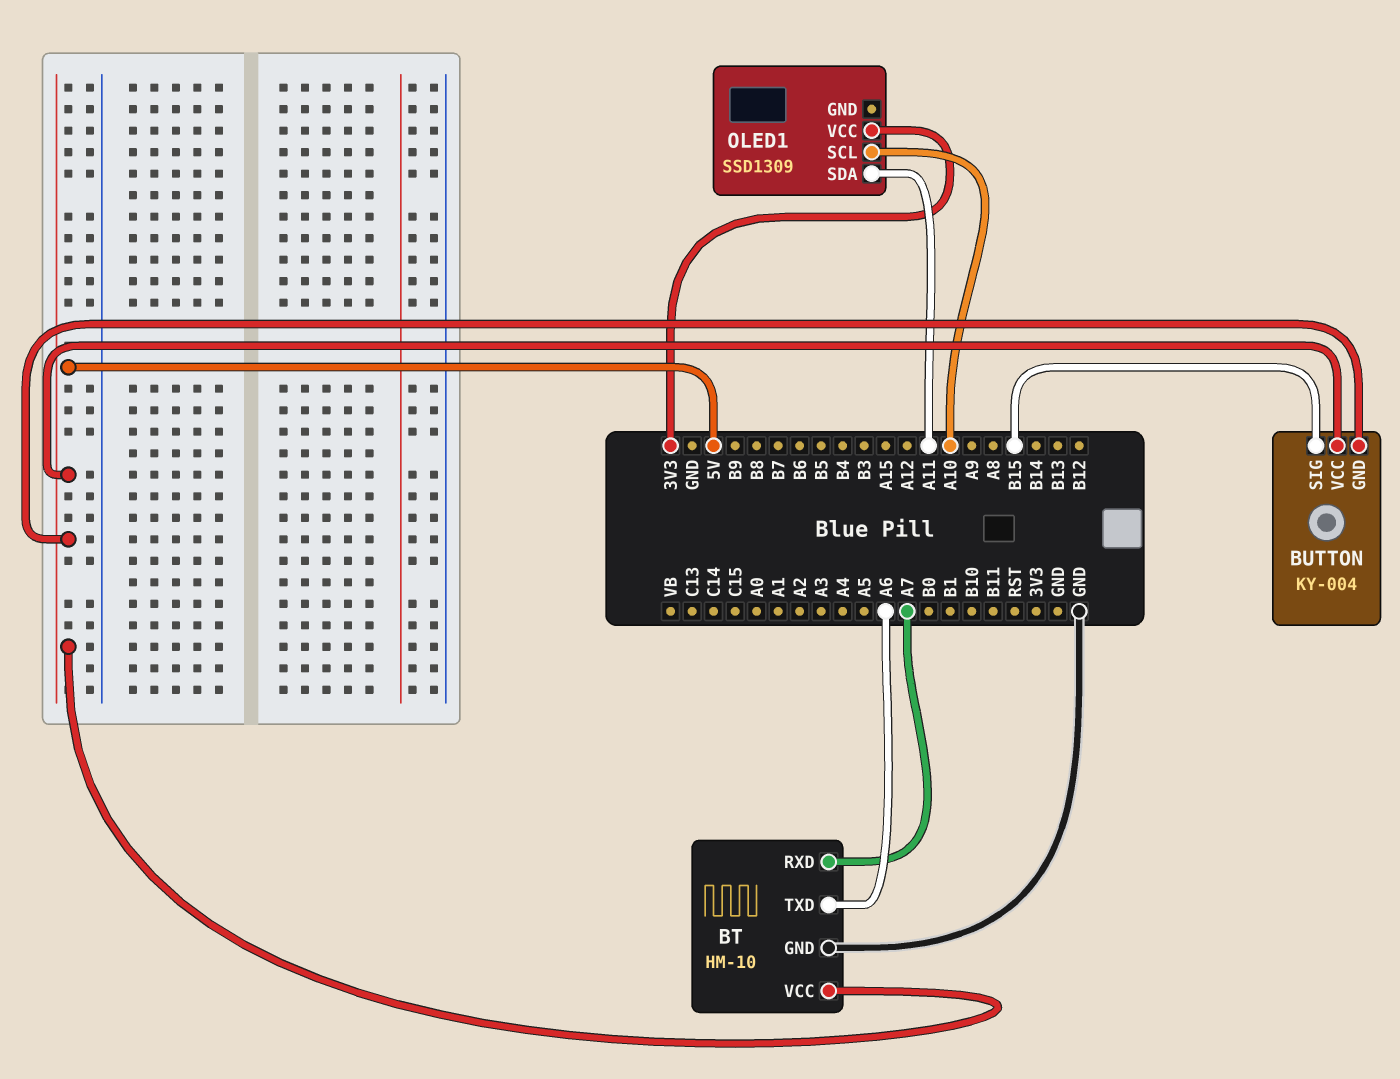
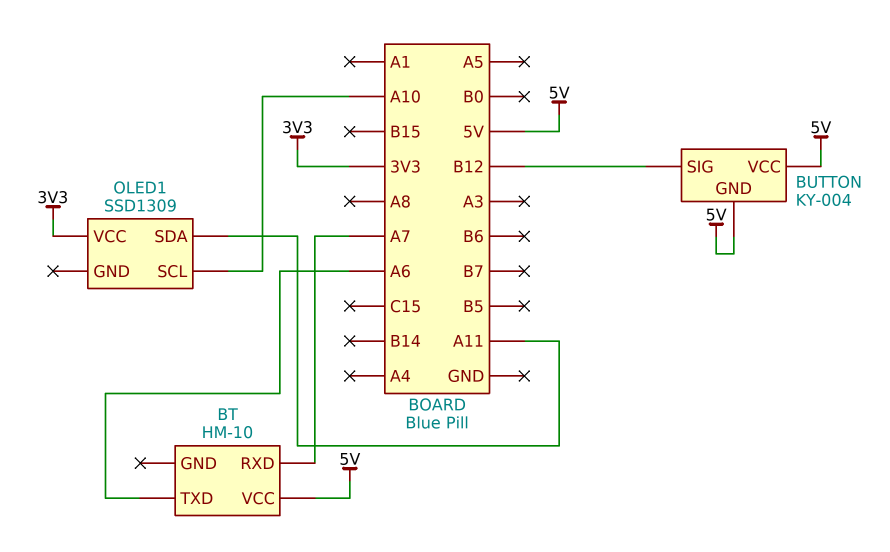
BT pin GND: GND -> none
BUTTON pin SIG: B15 -> B12

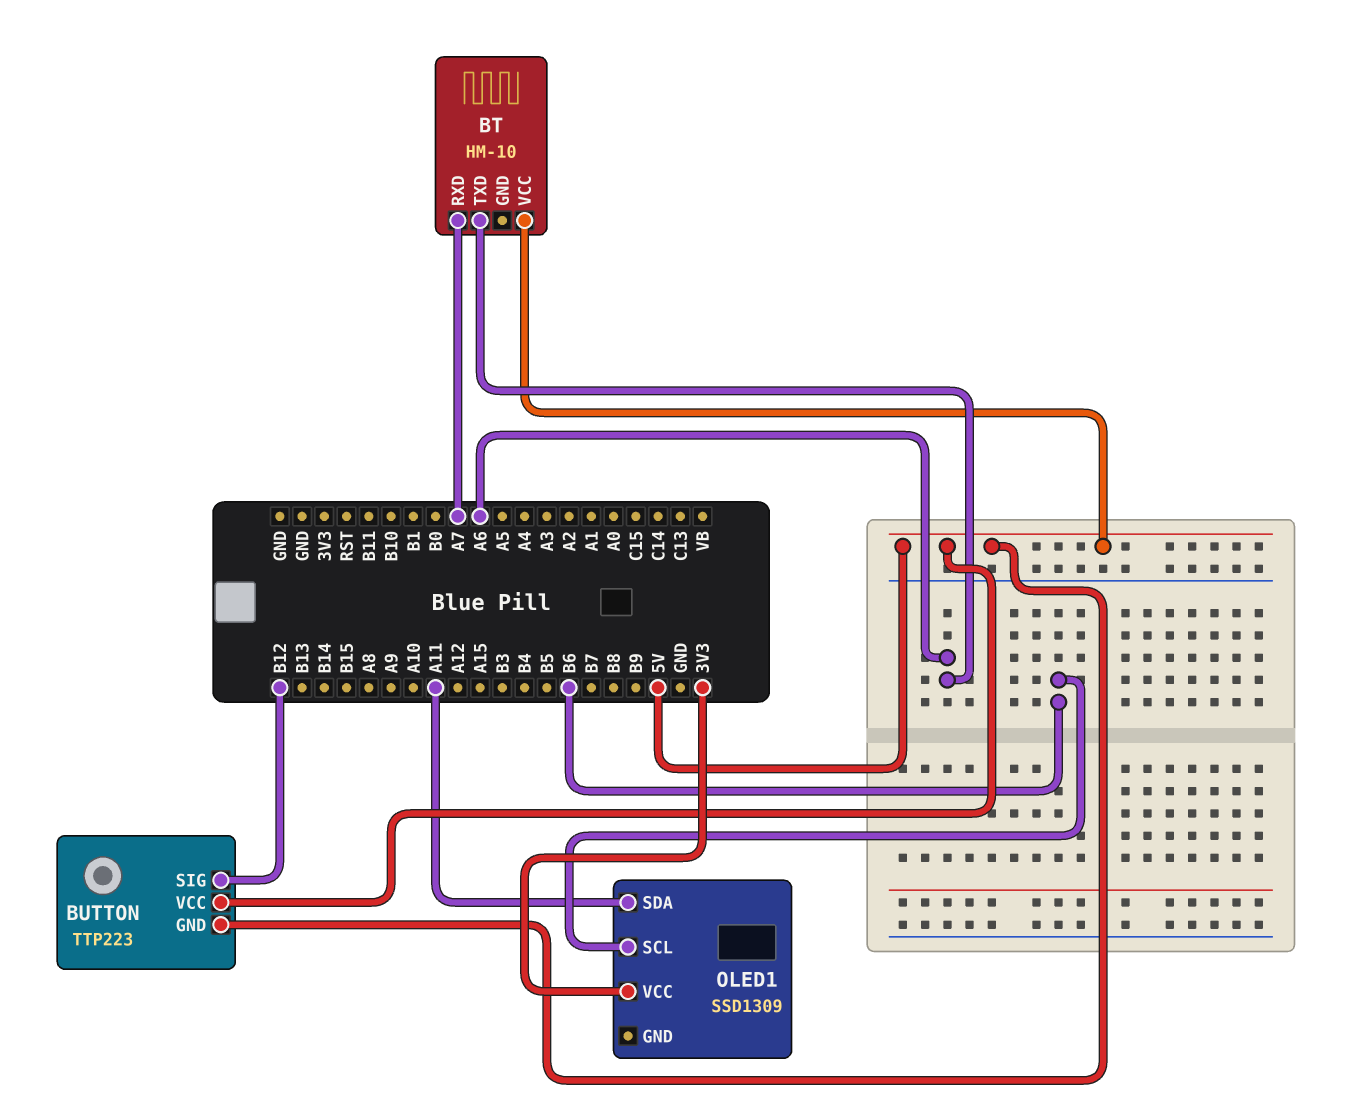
BUTTON: KY-004 -> TTP223
OLED1 pin SCL: A10 -> B6

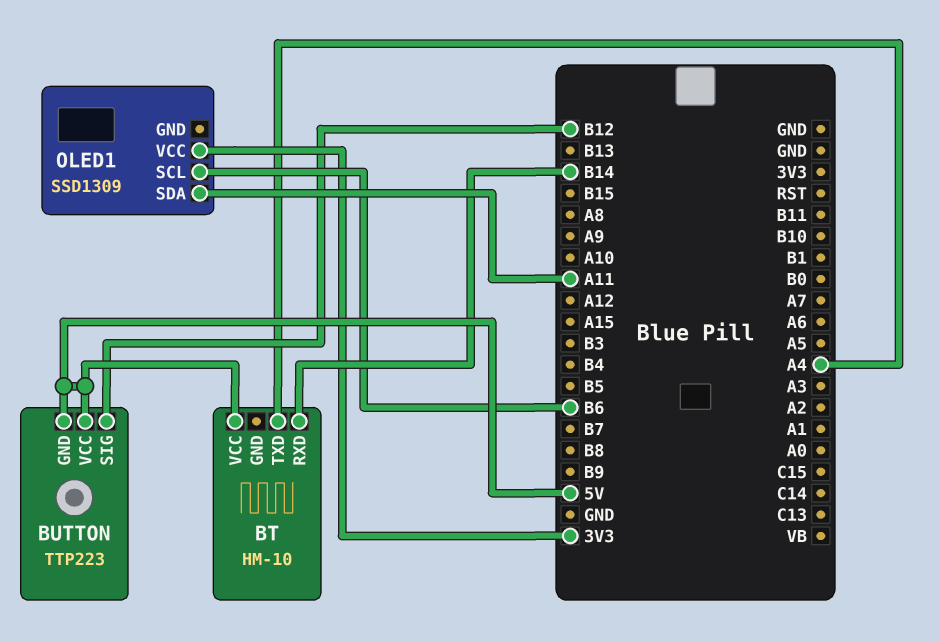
BT pin RXD: A7 -> B14
BT pin TXD: A6 -> A4

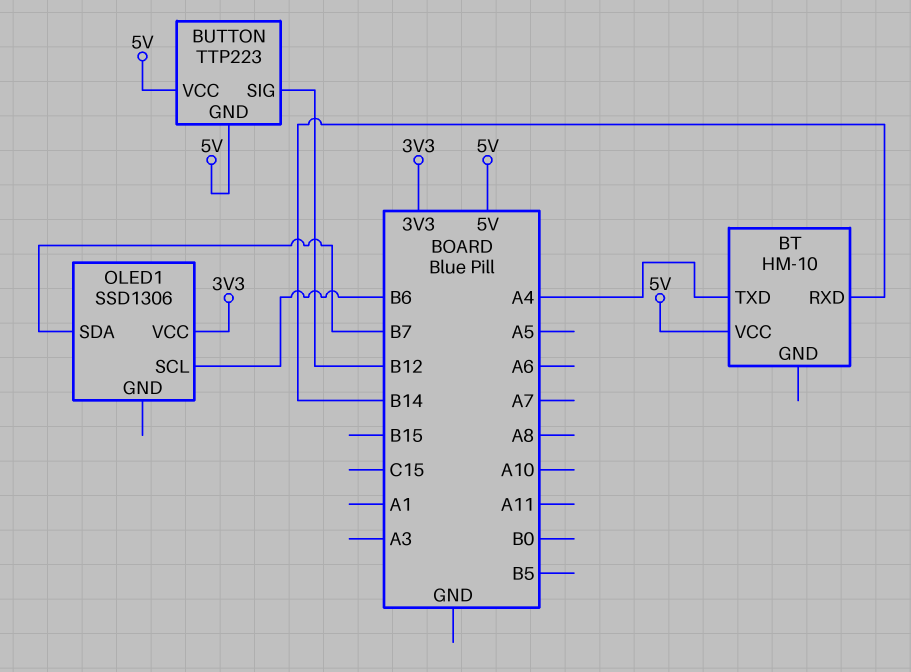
OLED1: SSD1309 -> SSD1306
OLED1 pin SDA: A11 -> B7

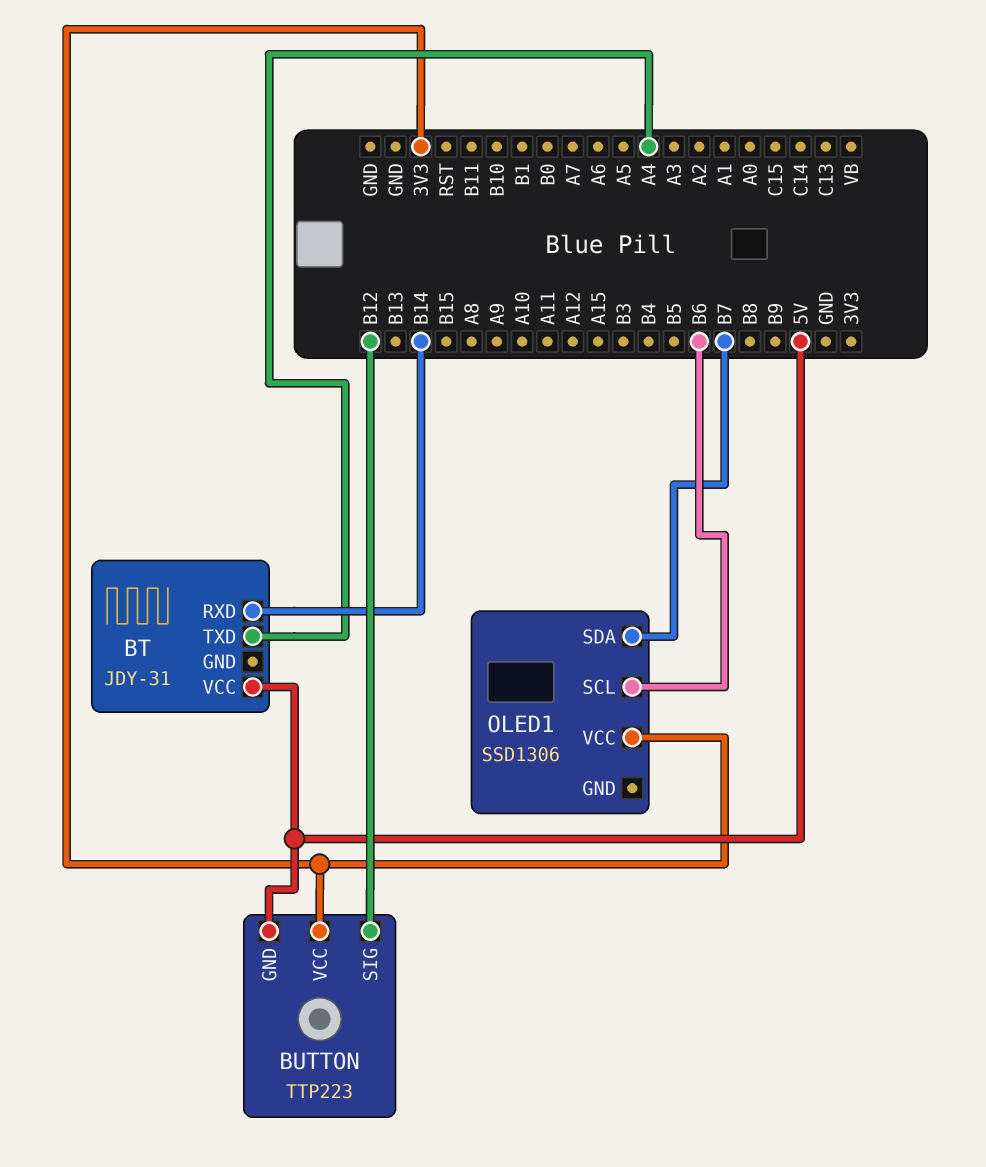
BT: HM-10 -> JDY-31
BUTTON pin VCC: 5V -> 3V3

